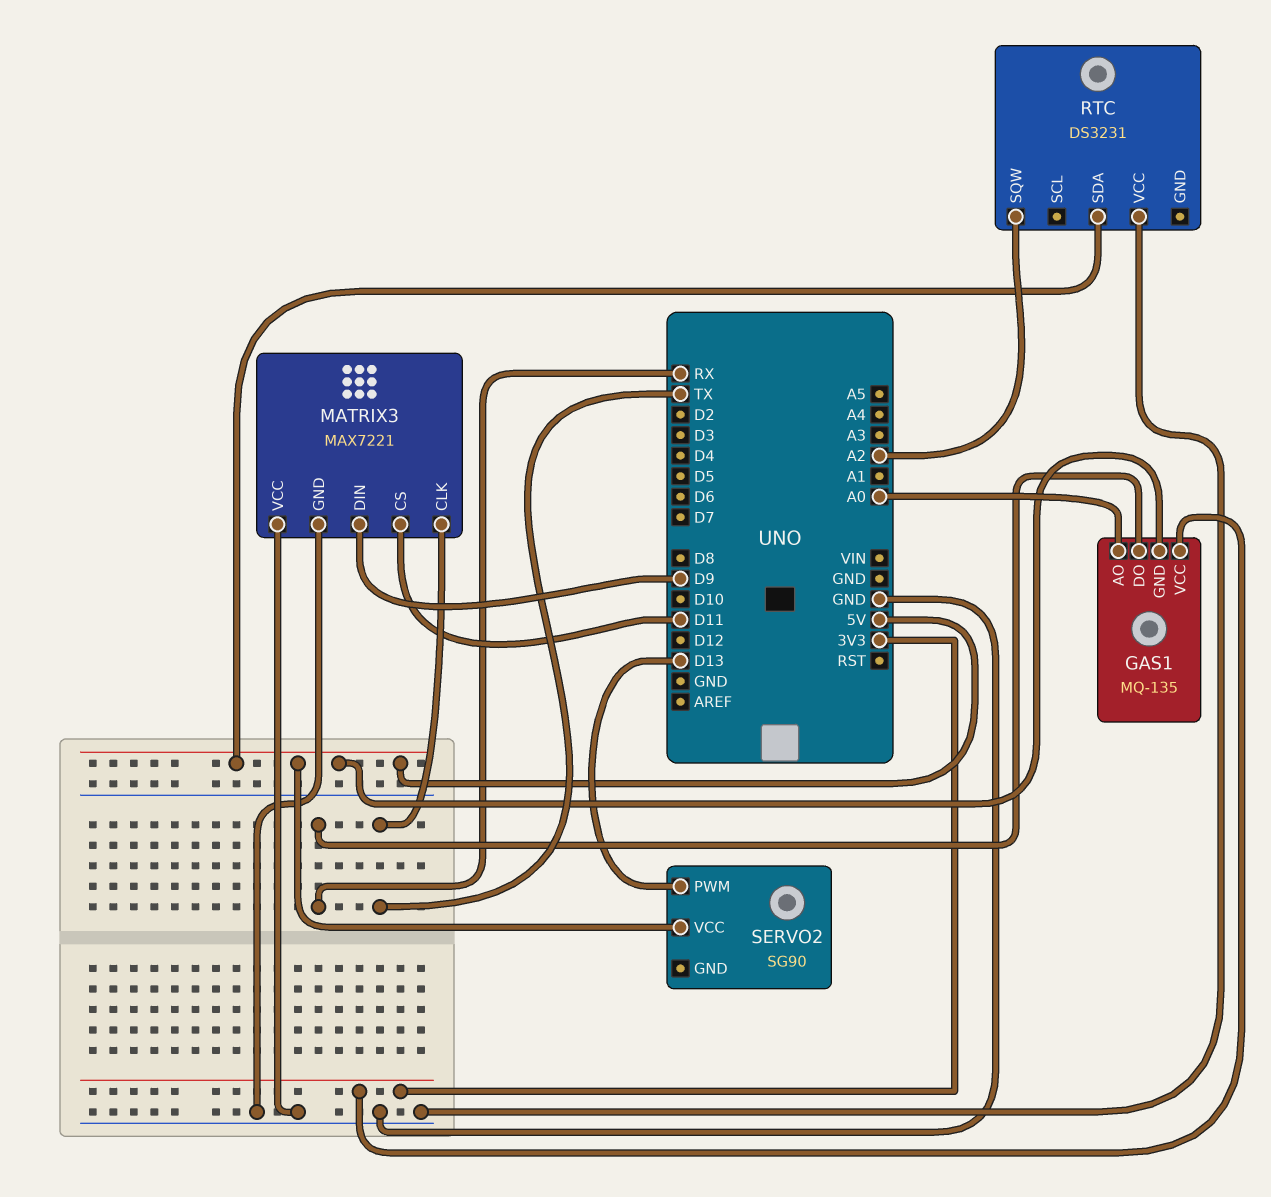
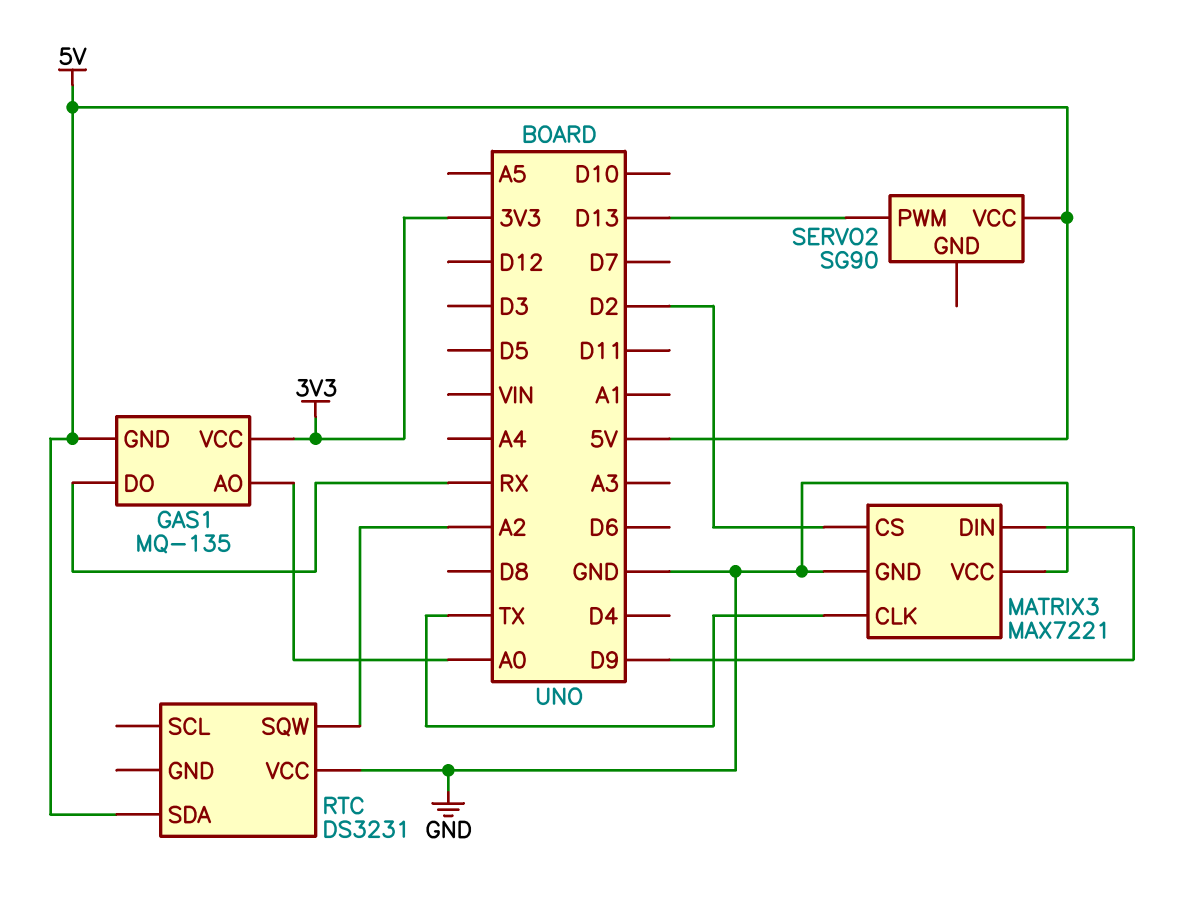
MATRIX3 pin CS: D11 -> D2

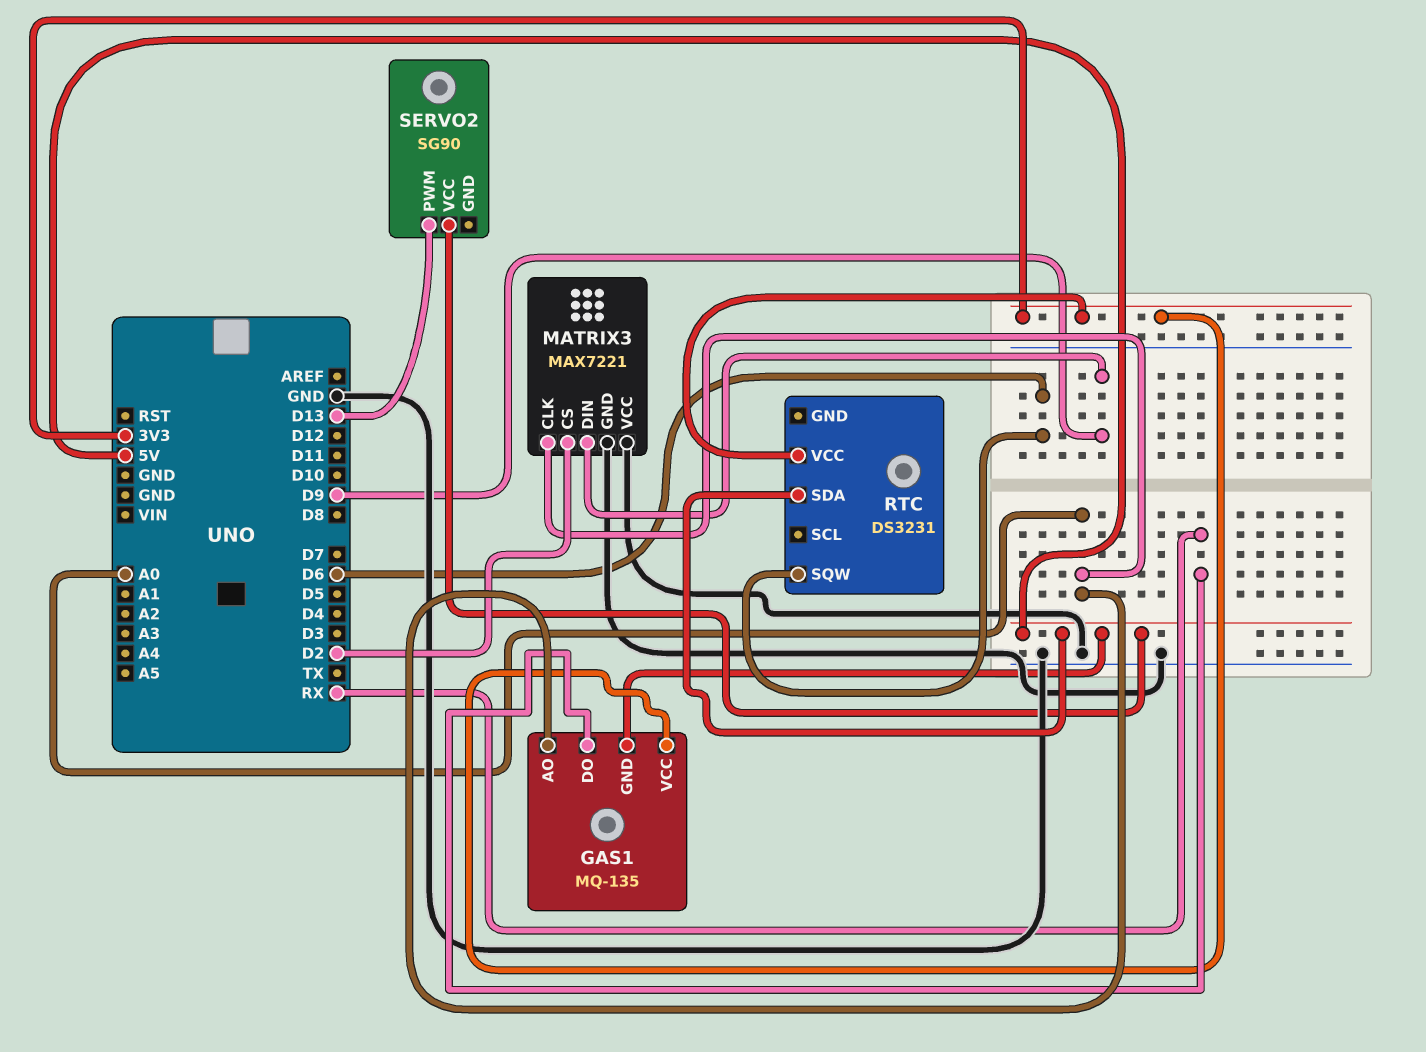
MATRIX3 pin CLK: TX -> A0
RTC pin SQW: A2 -> D6
RTC pin VCC: GND -> 3V3

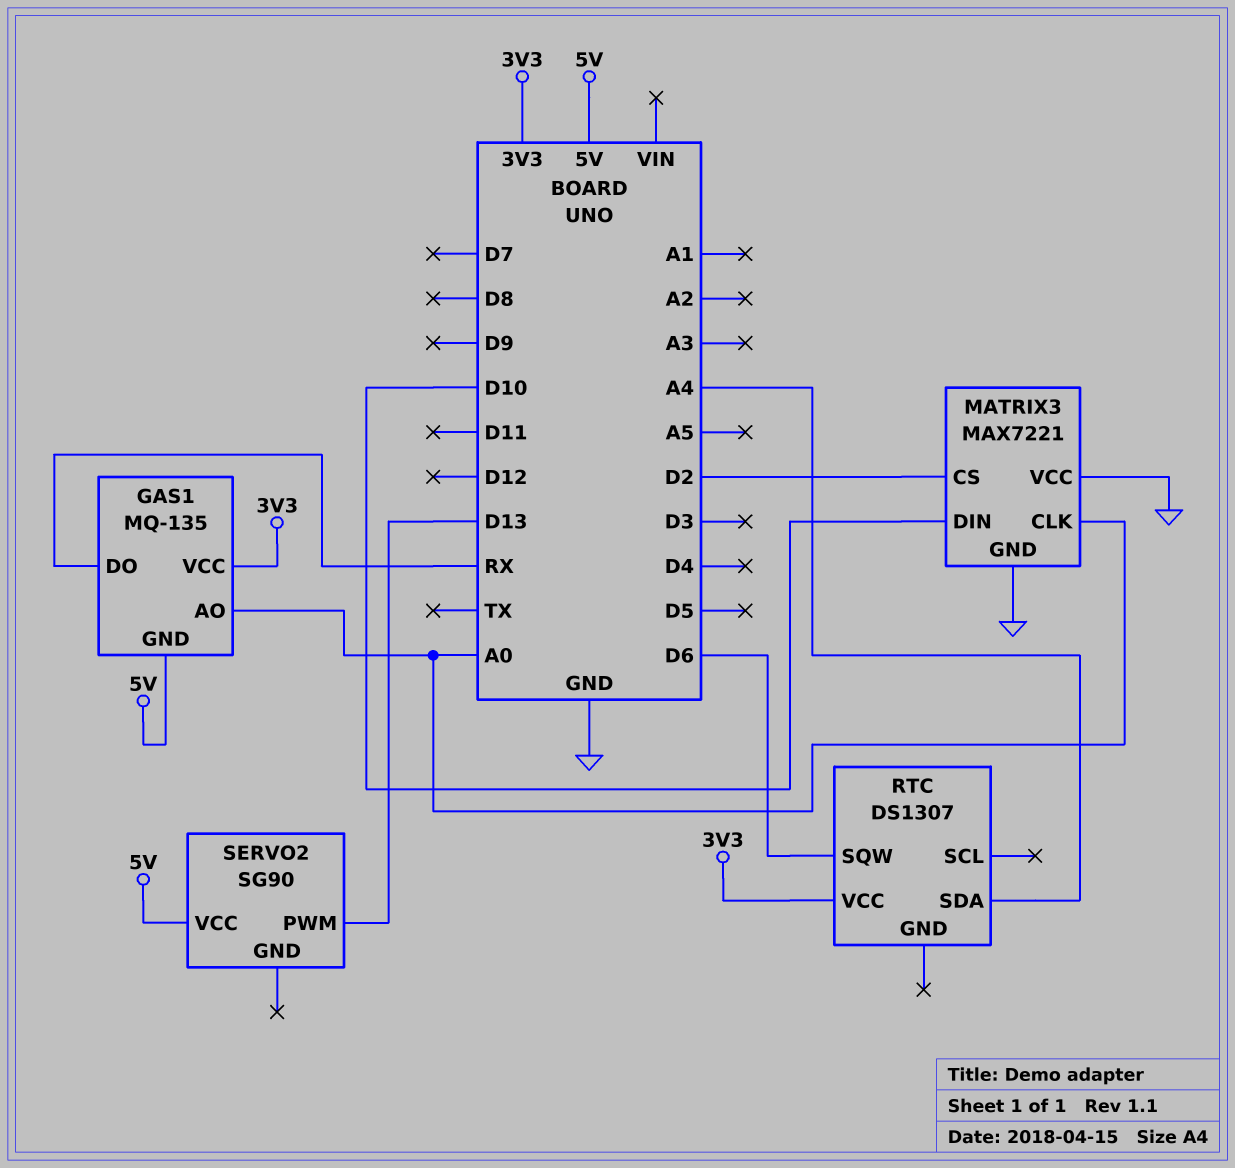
MATRIX3 pin DIN: D9 -> D10
RTC: DS3231 -> DS1307
RTC pin SDA: 5V -> A4

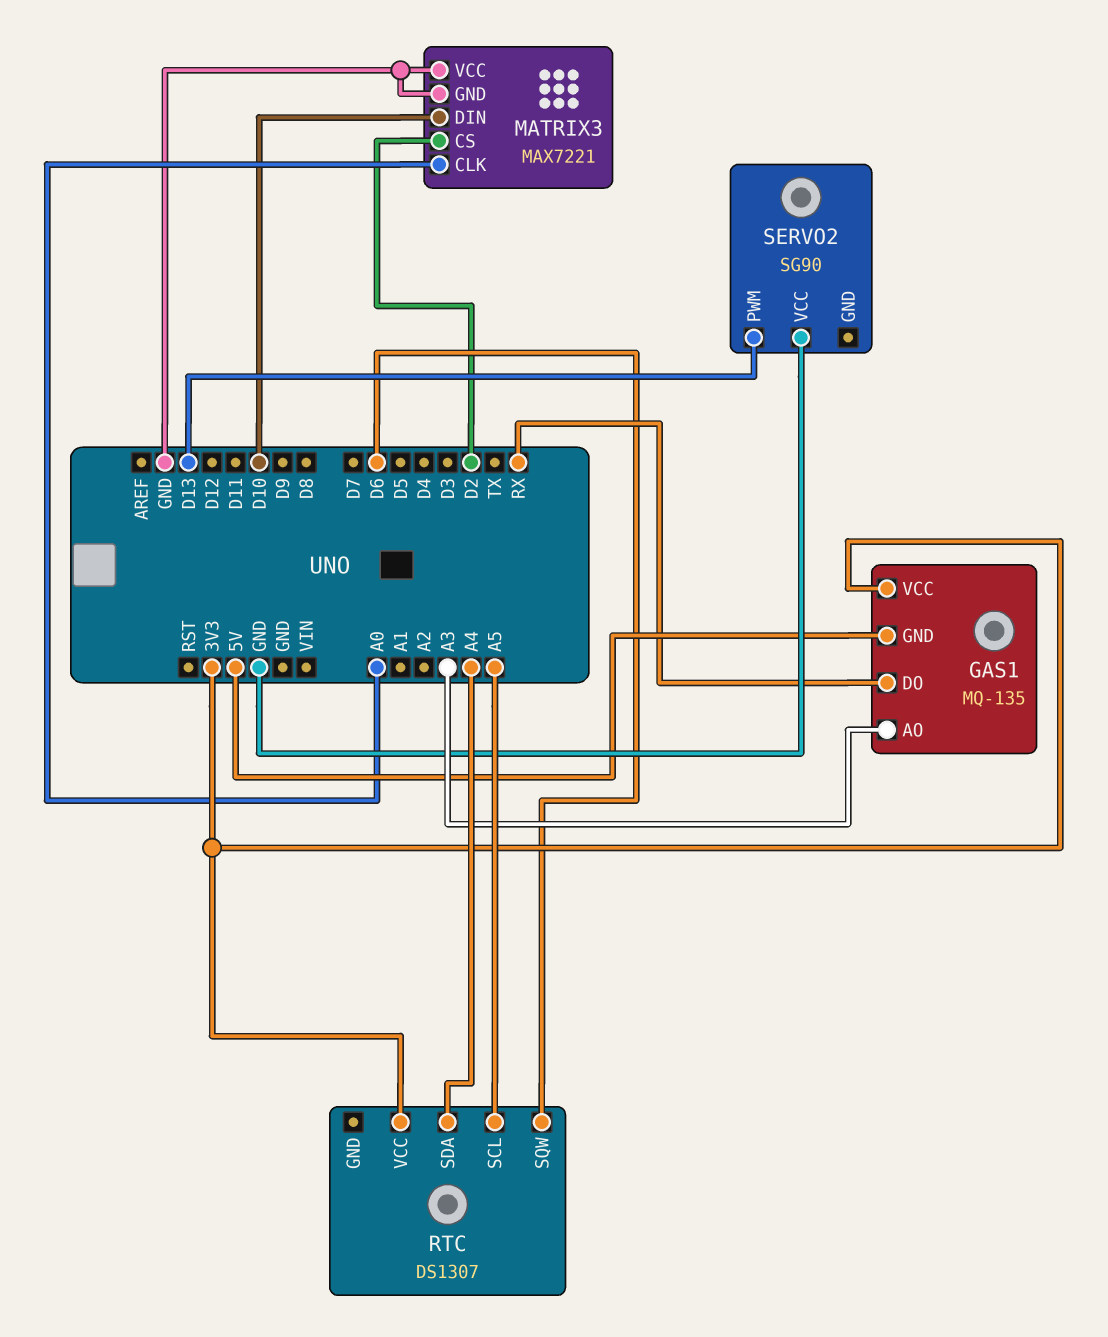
GAS1 pin AO: A0 -> A3
RTC pin SCL: none -> A5
SERVO2 pin VCC: 5V -> GND

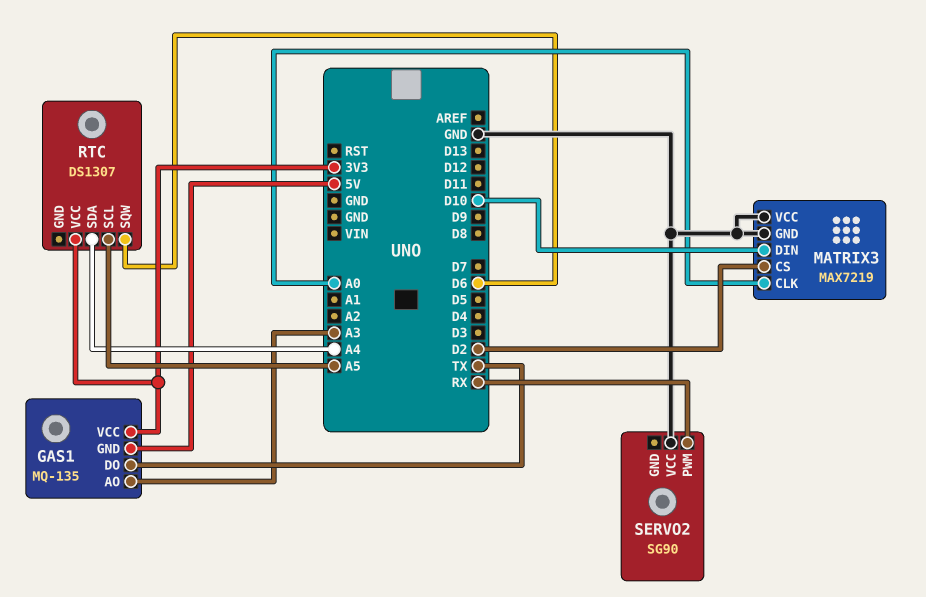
GAS1 pin DO: RX -> TX
MATRIX3: MAX7221 -> MAX7219
SERVO2 pin PWM: D13 -> RX

